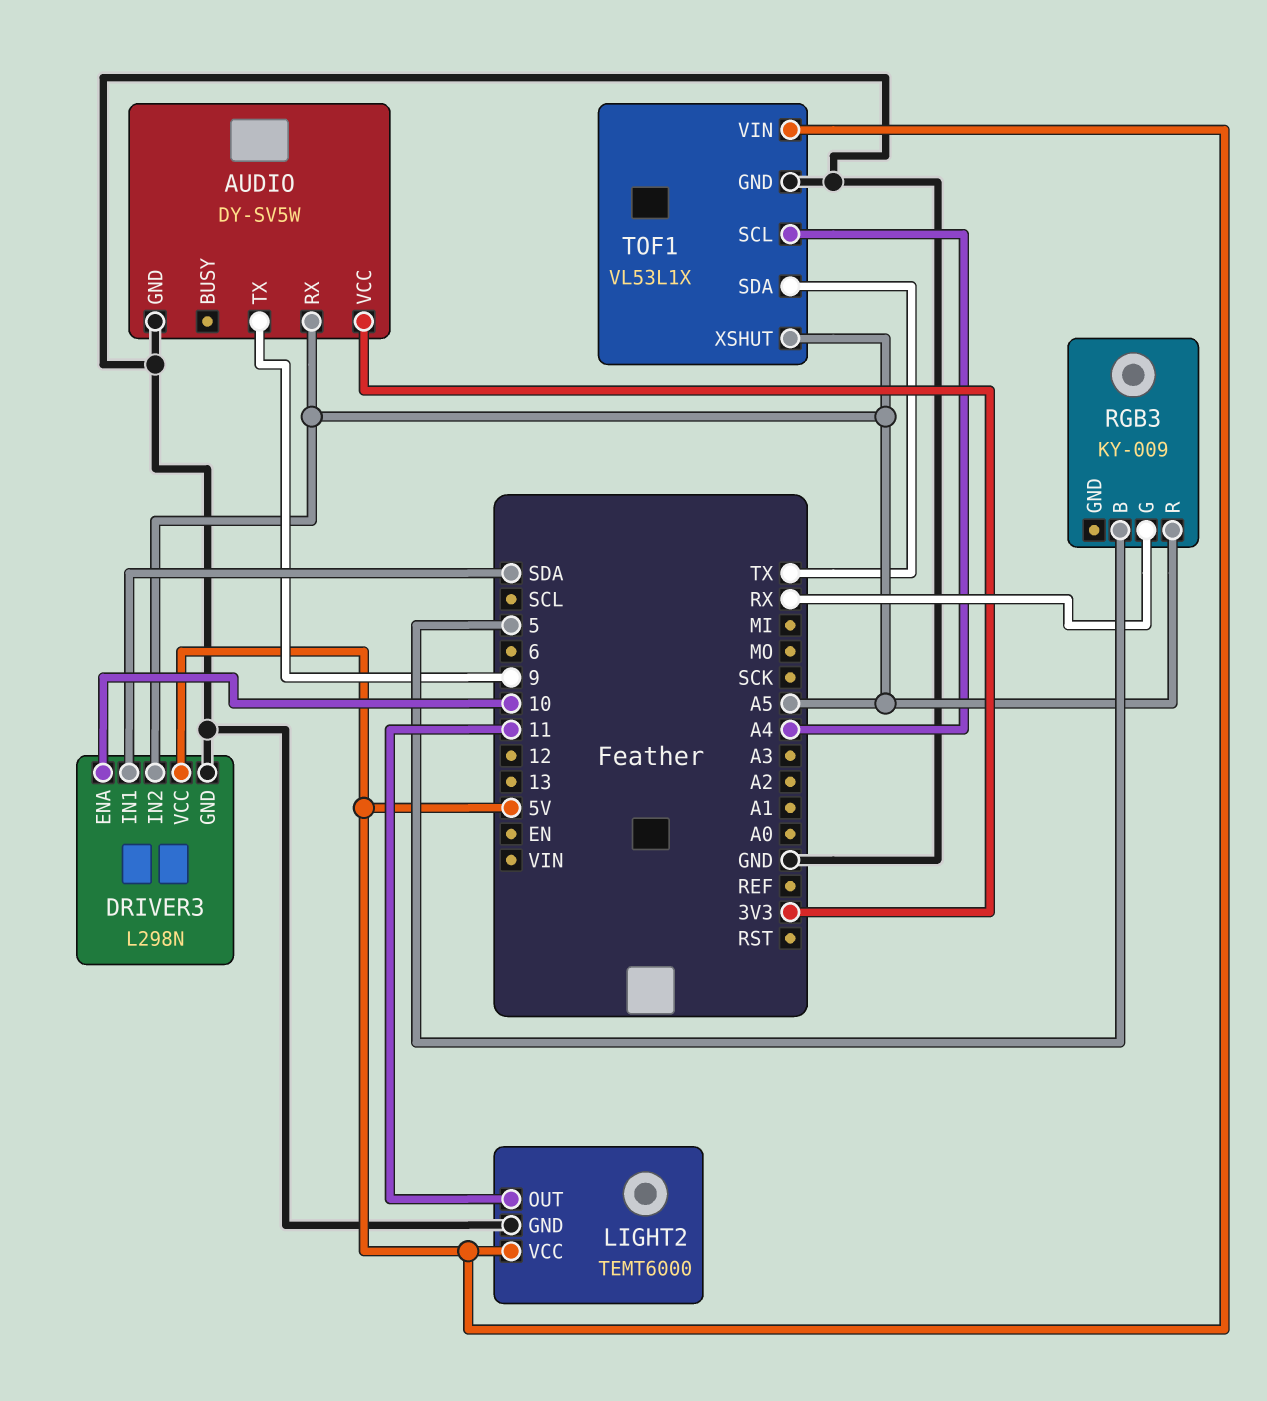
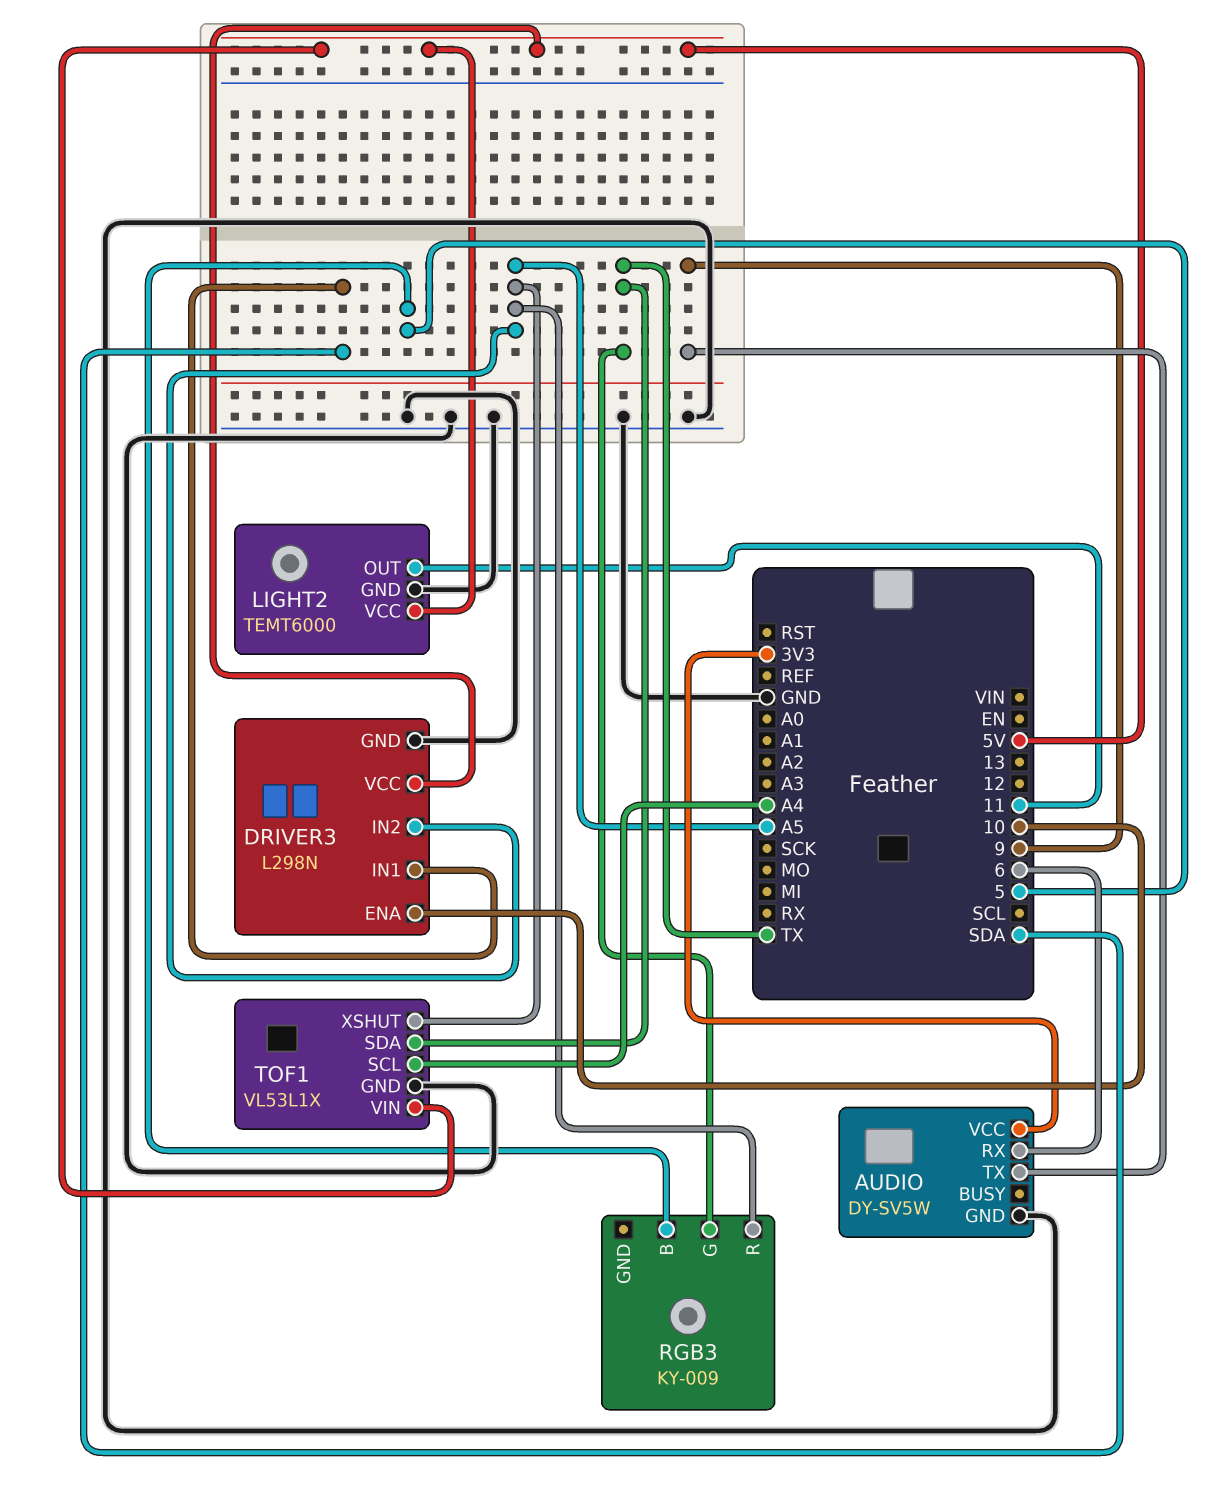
AUDIO pin RX: A5 -> 6
RGB3 pin G: RX -> TX

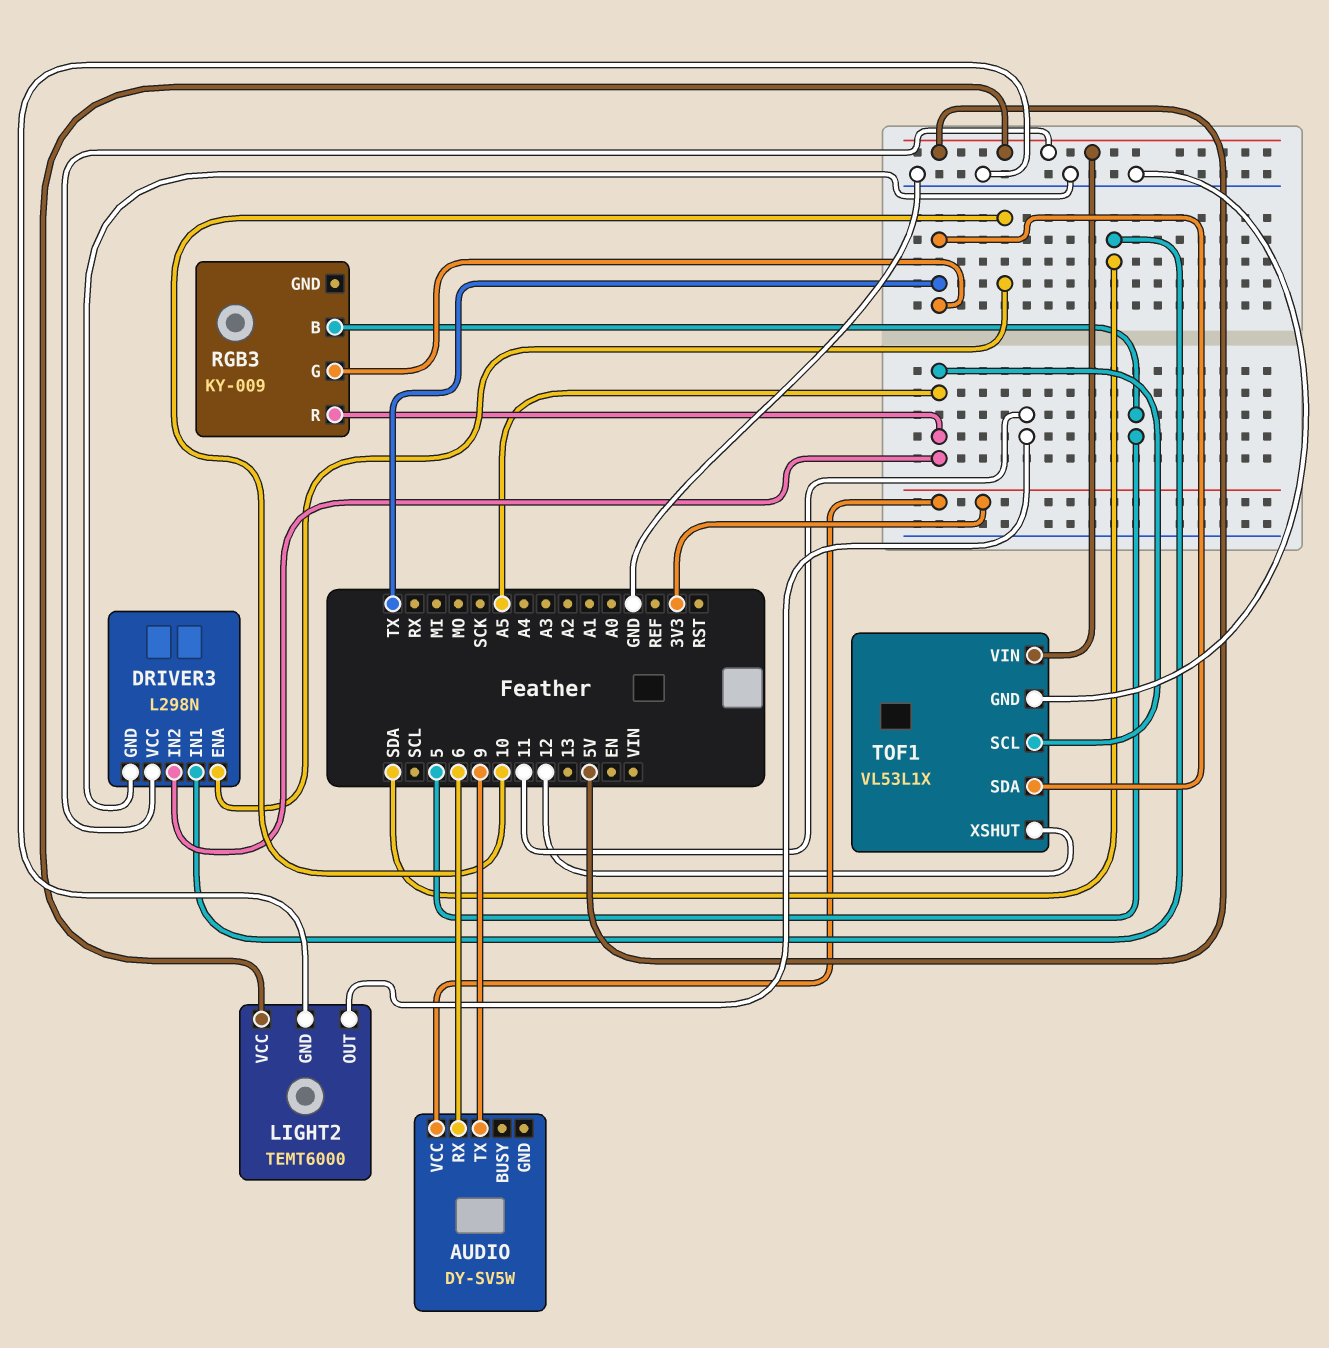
AUDIO pin GND: GND -> none
TOF1 pin SCL: A4 -> A5
TOF1 pin XSHUT: A5 -> 12

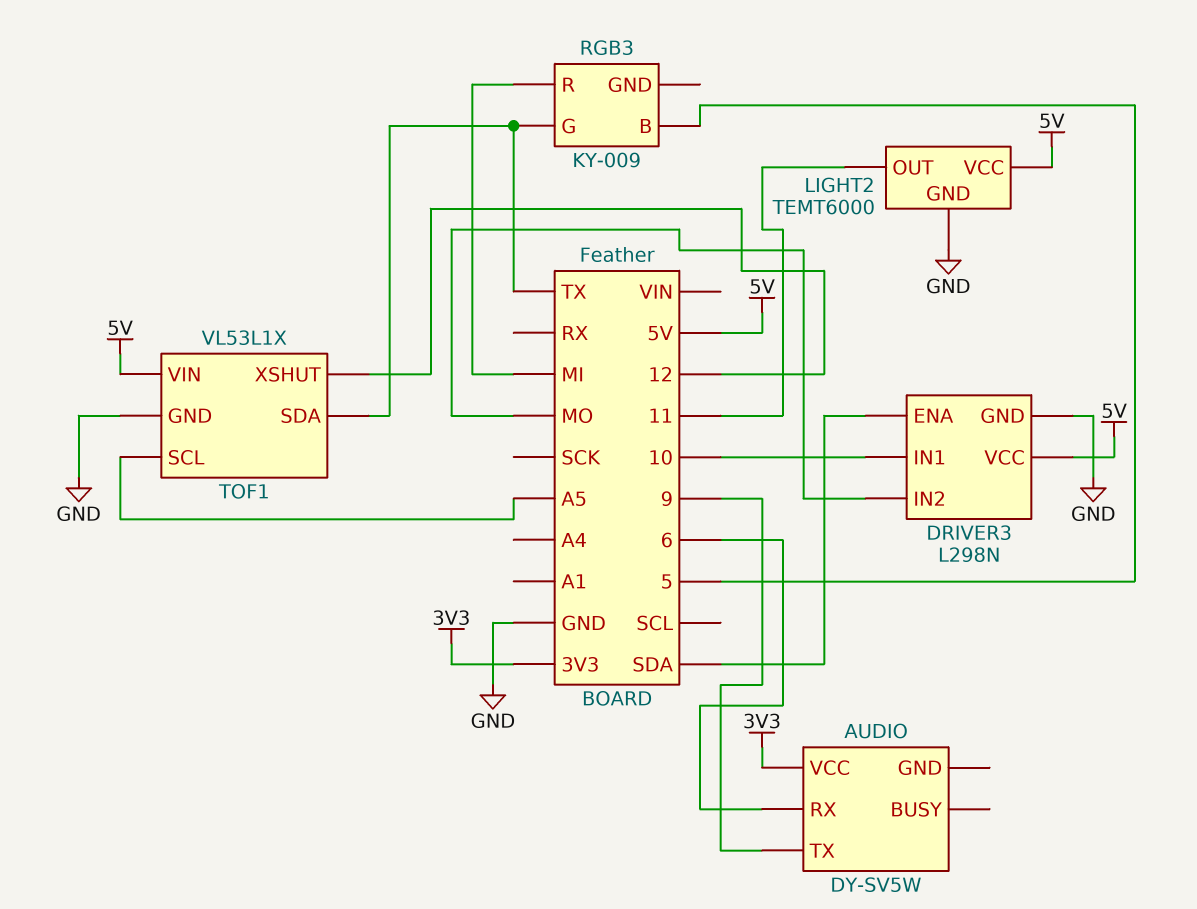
DRIVER3 pin ENA: 10 -> SDA
DRIVER3 pin IN1: SDA -> 10
DRIVER3 pin IN2: A5 -> MO
RGB3 pin R: A5 -> MI

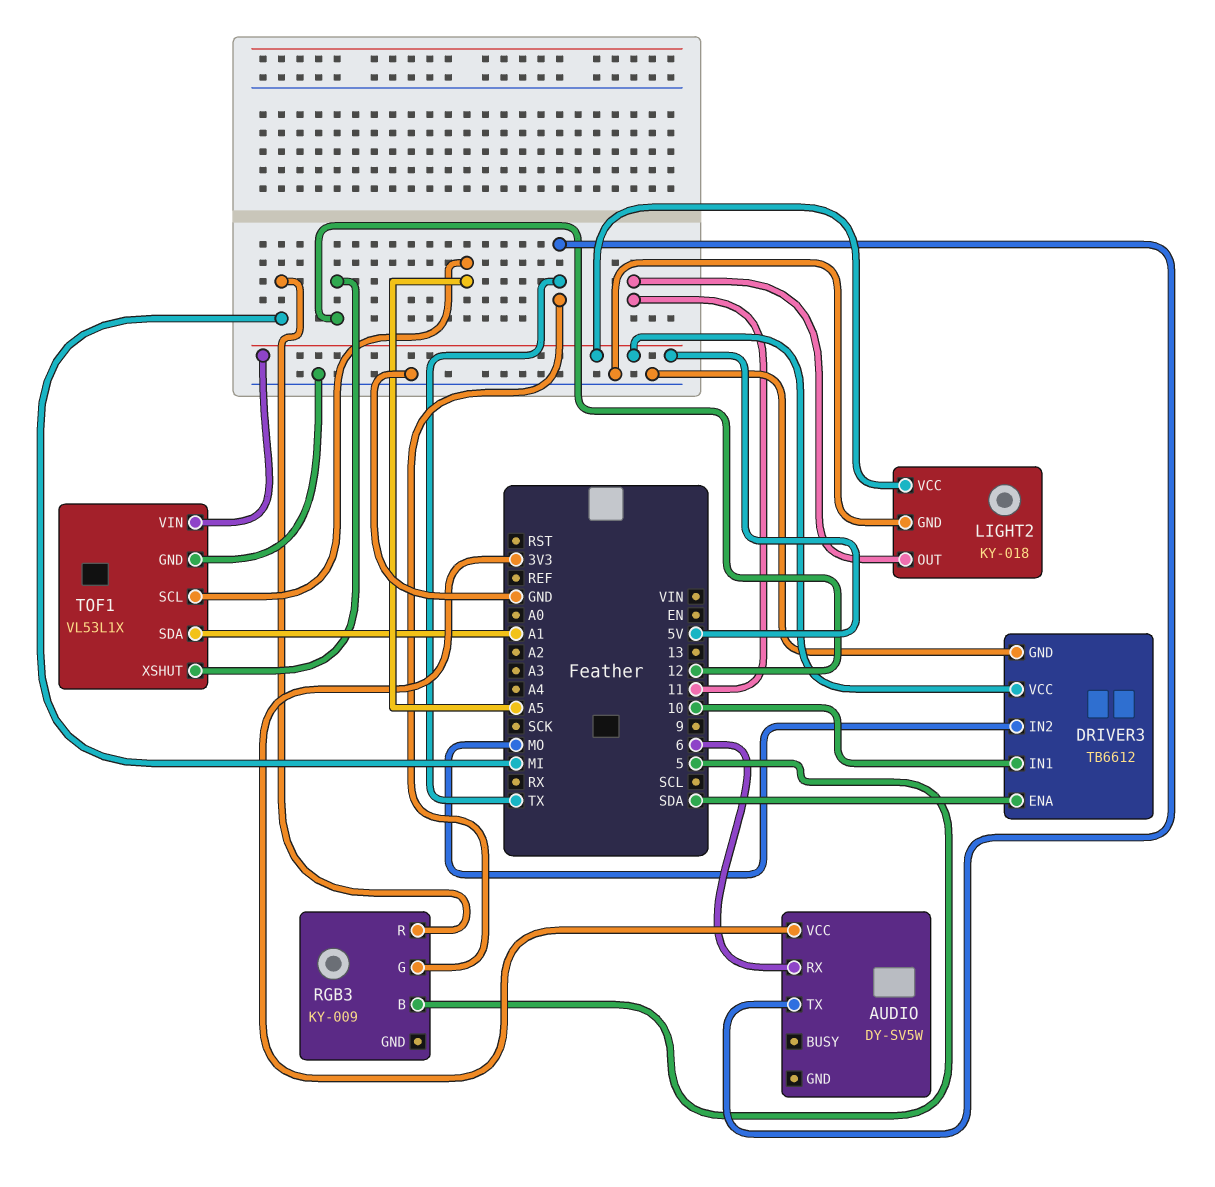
AUDIO pin TX: 9 -> TX
DRIVER3: L298N -> TB6612
LIGHT2: TEMT6000 -> KY-018
TOF1 pin SDA: TX -> A1

